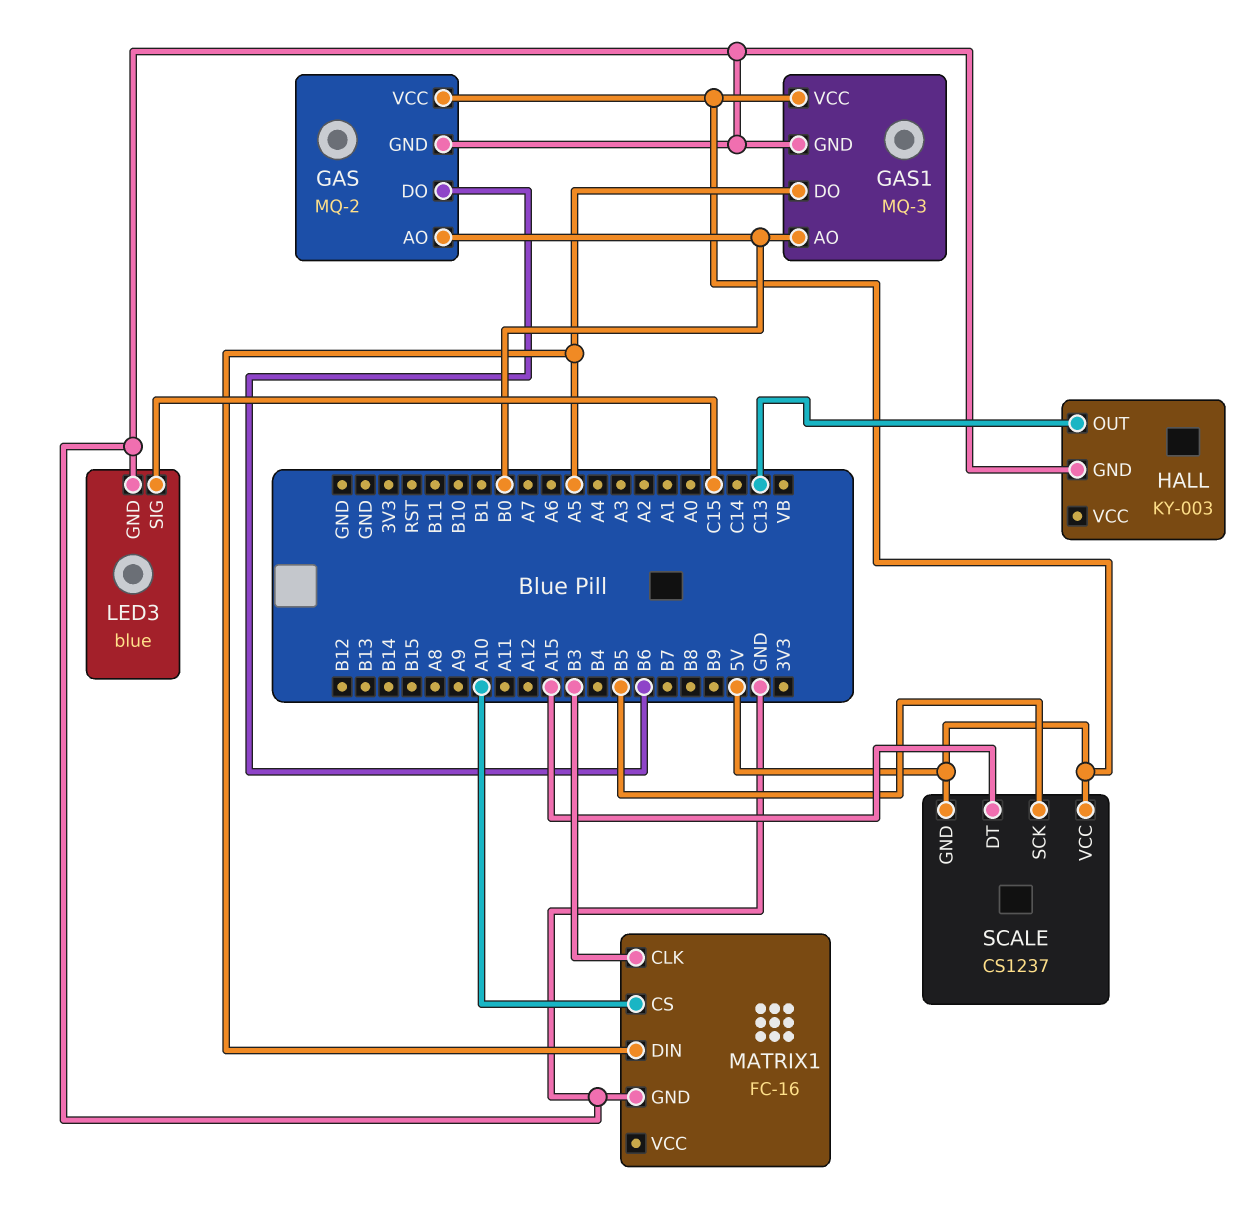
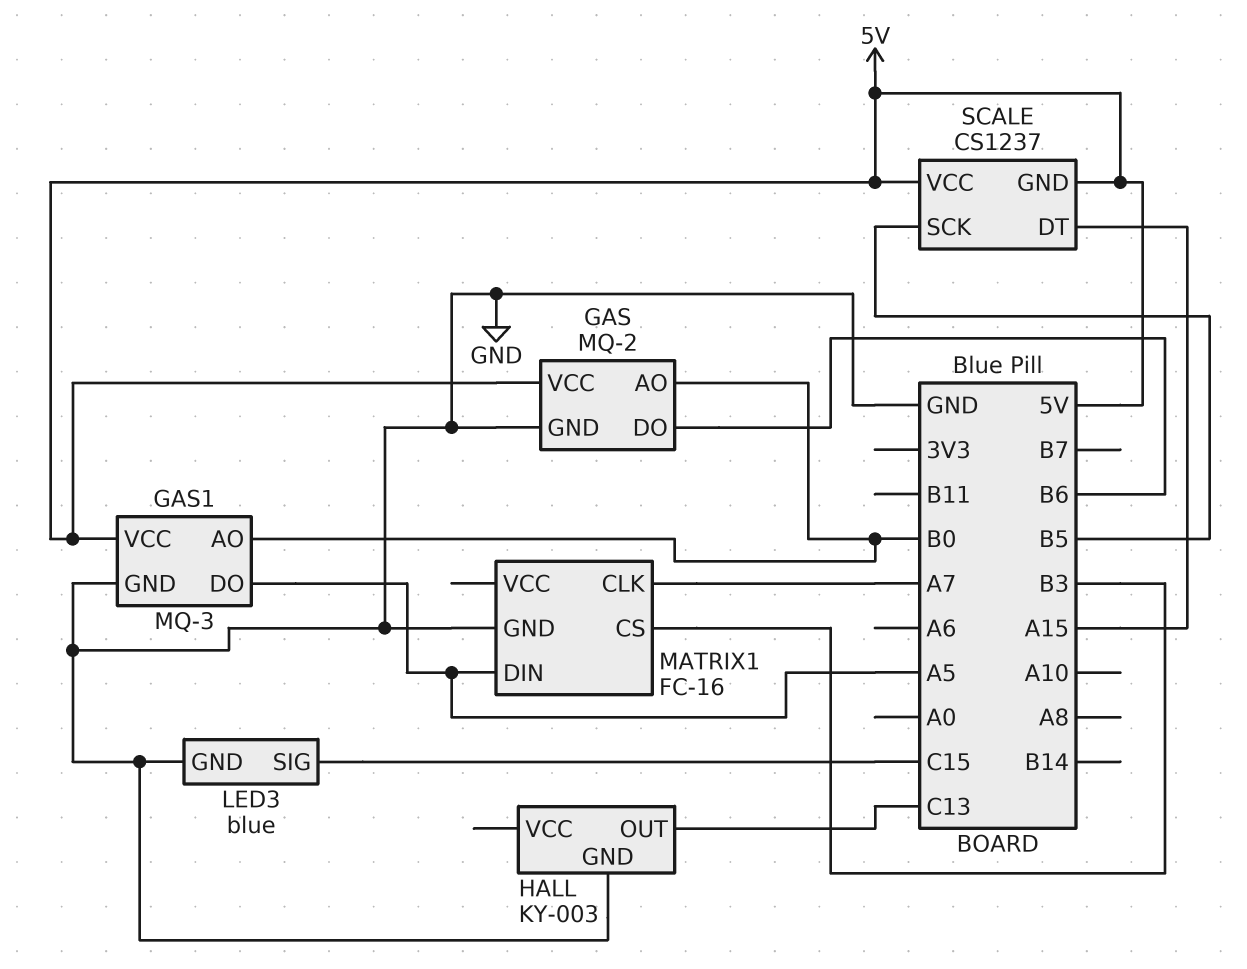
MATRIX1 pin CLK: B3 -> A7
MATRIX1 pin CS: A10 -> B3

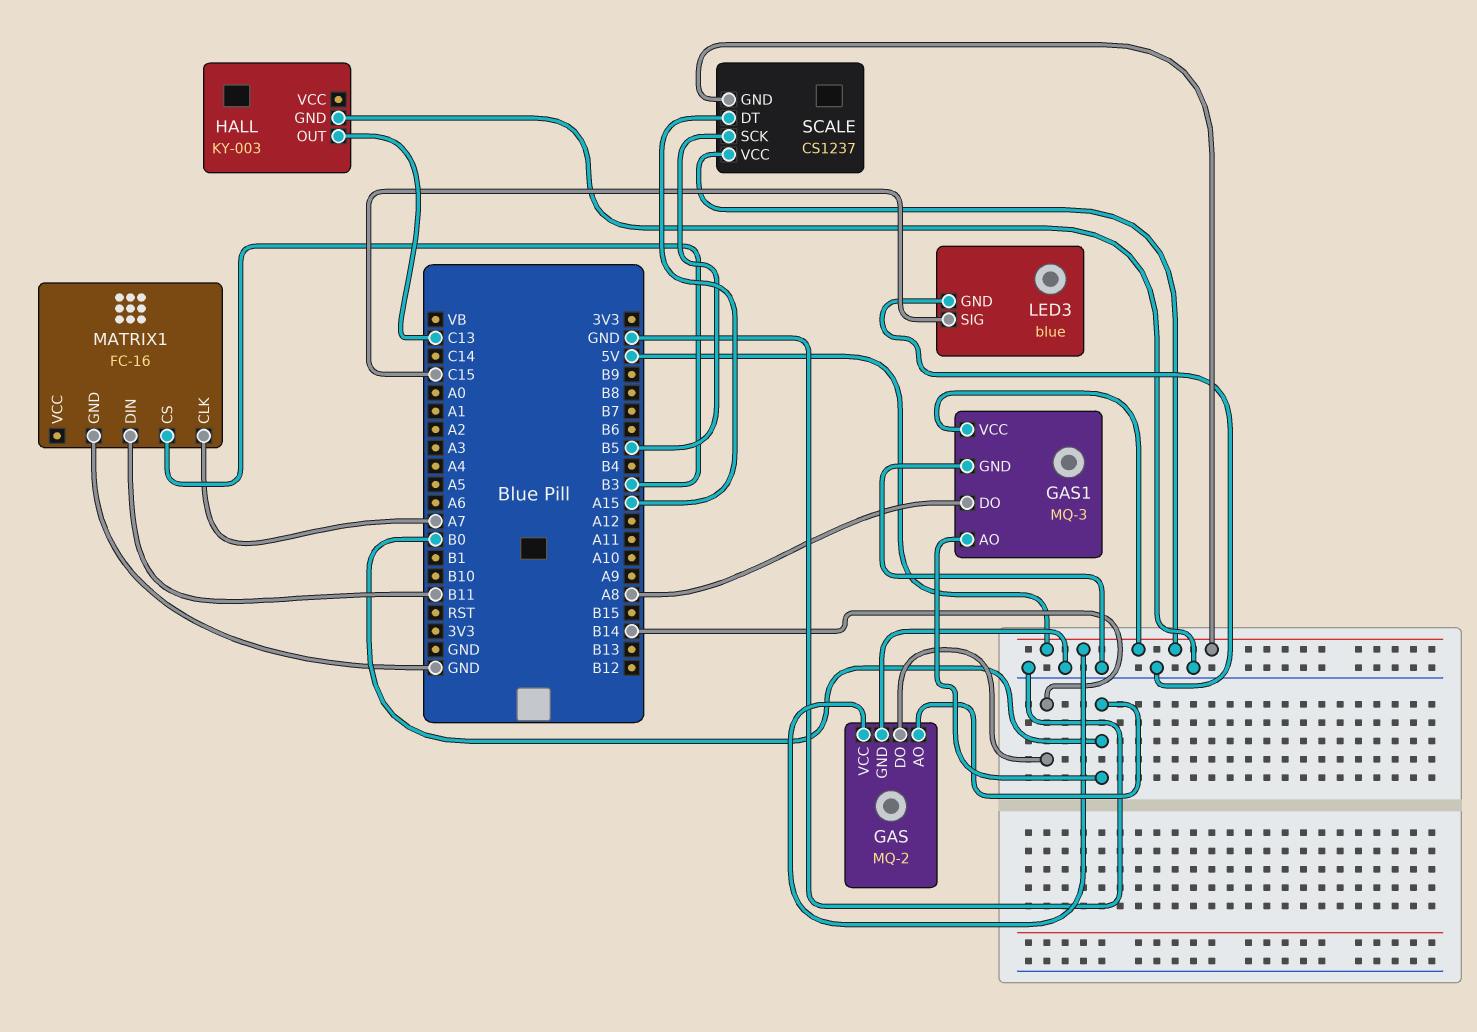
GAS pin DO: B6 -> B14
GAS1 pin DO: A5 -> A8
MATRIX1 pin DIN: A5 -> B11

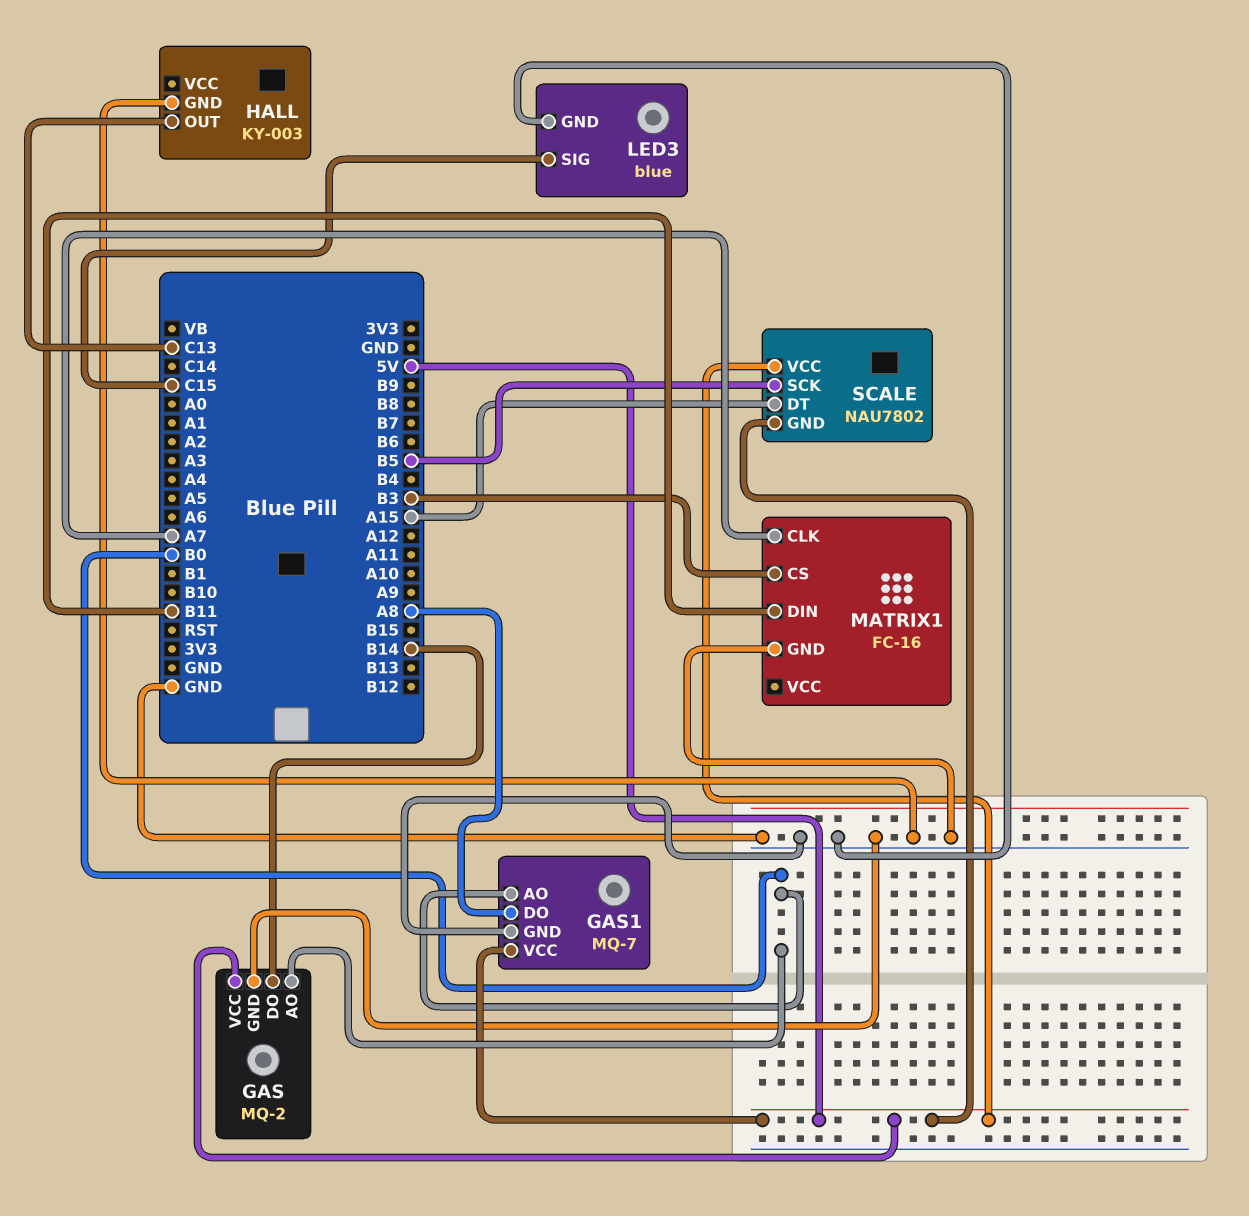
GAS1: MQ-3 -> MQ-7
SCALE: CS1237 -> NAU7802

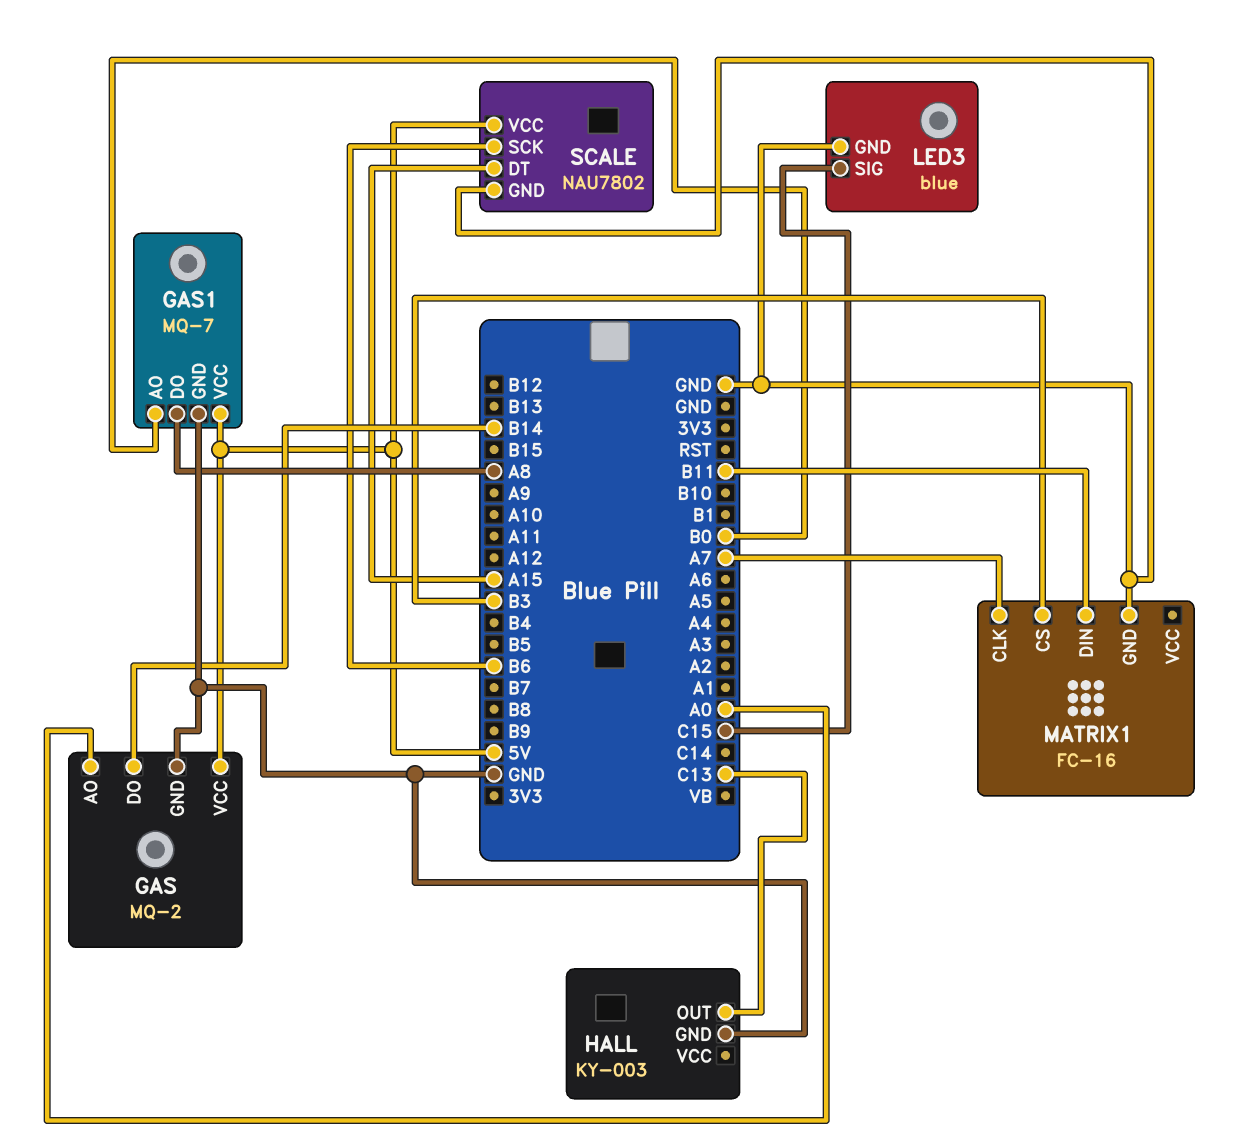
GAS pin AO: B0 -> A0
SCALE pin GND: 5V -> GND
SCALE pin SCK: B5 -> B6

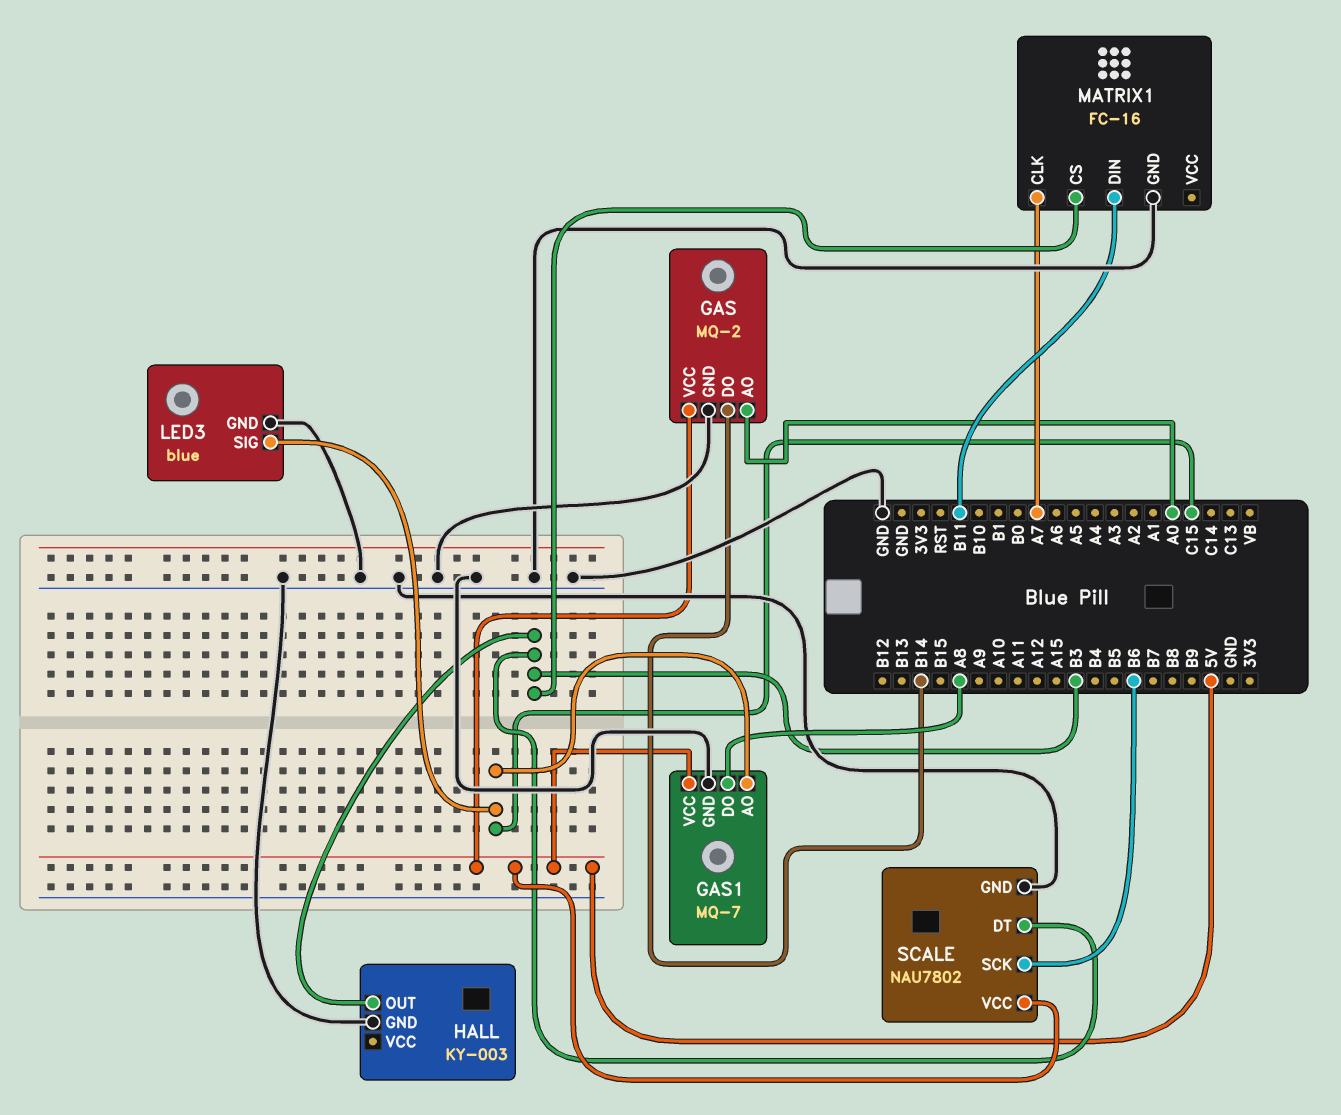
GAS1 pin AO: B0 -> C15
HALL pin OUT: C13 -> B3
SCALE pin DT: A15 -> B3

